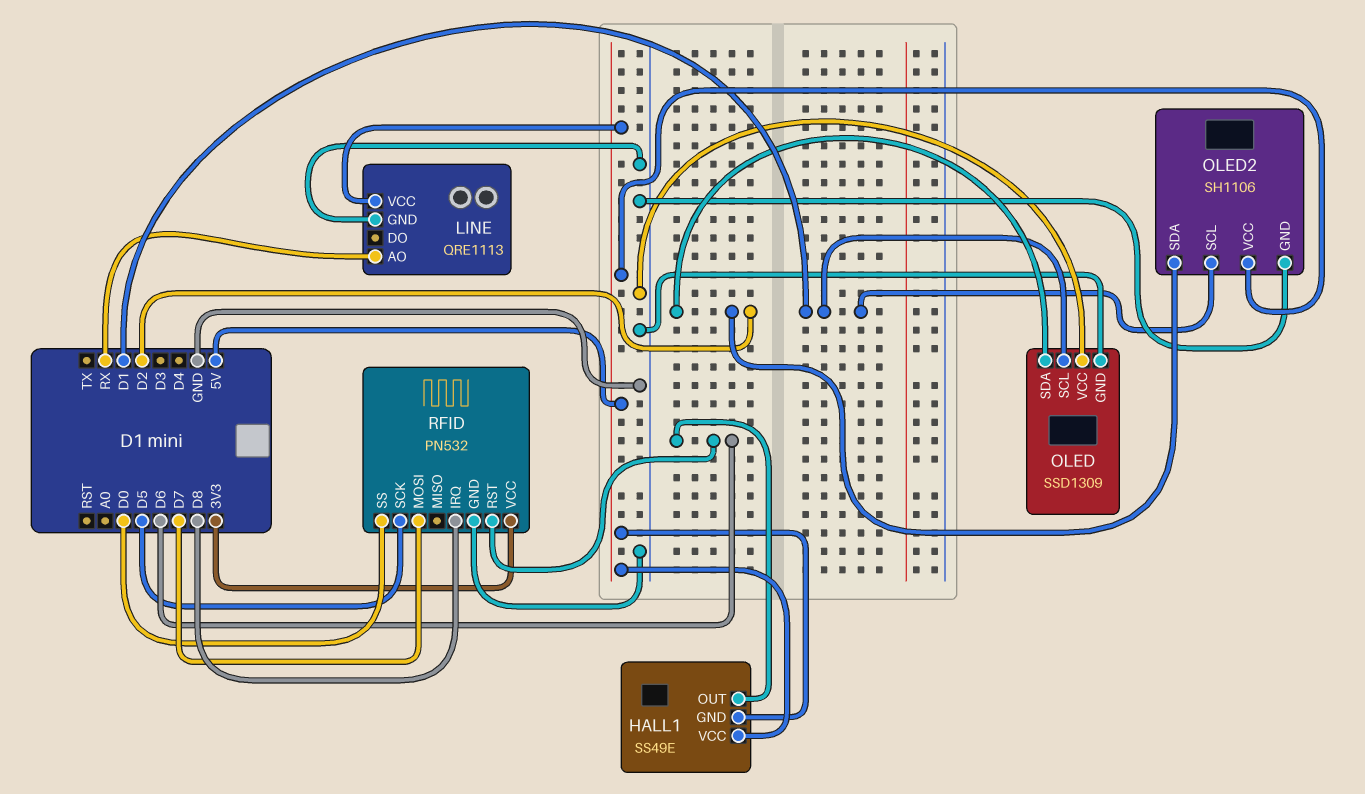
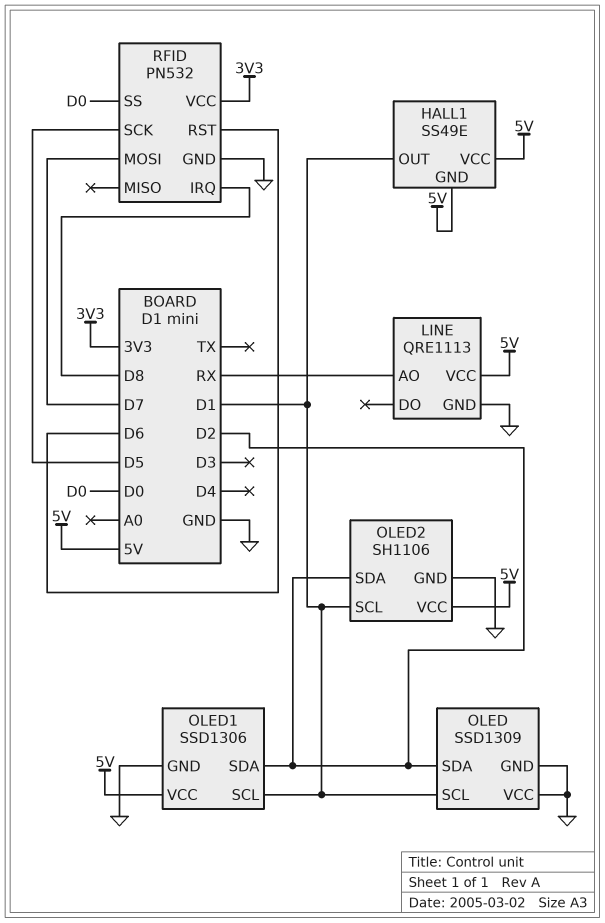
HALL1 pin OUT: D6 -> D1
OLED1: none -> SSD1306
OLED1 pin GND: none -> GND
OLED1 pin SCL: none -> D1
OLED1 pin SDA: none -> D2
OLED1 pin VCC: none -> 5V

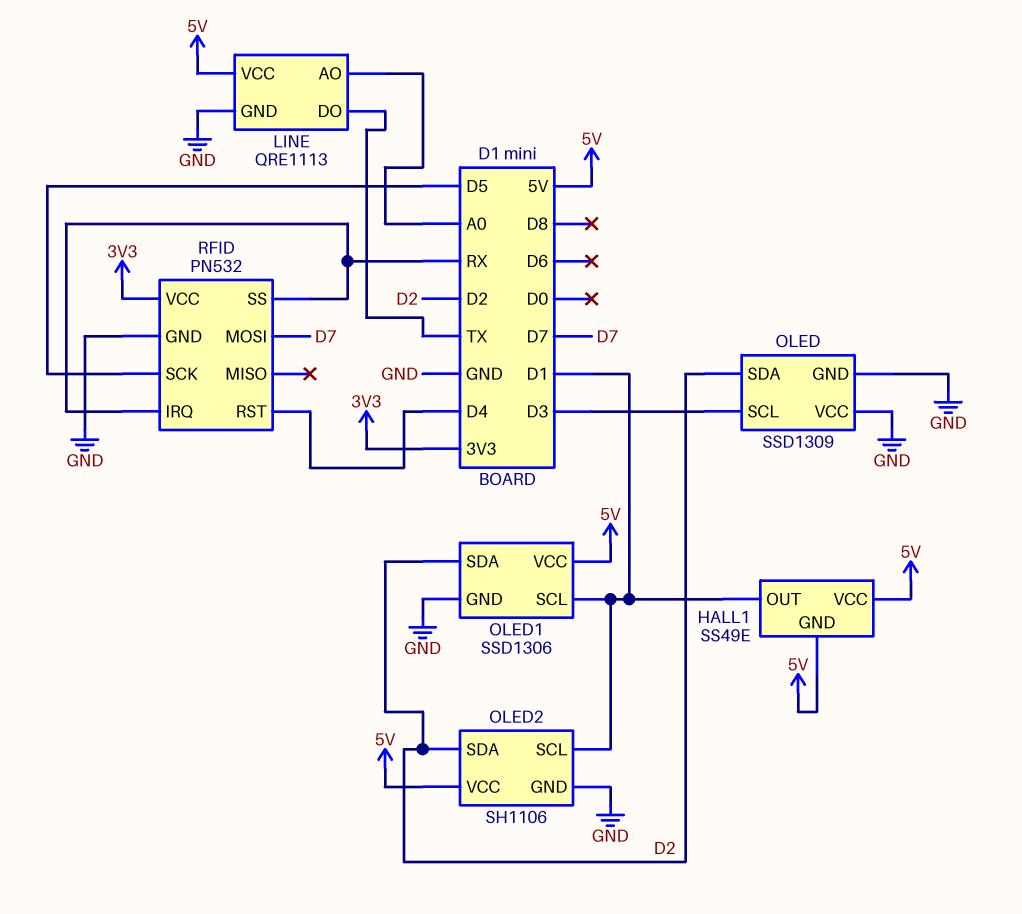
LINE pin AO: RX -> A0
LINE pin DO: none -> TX
OLED pin SCL: D1 -> D3
RFID pin IRQ: D8 -> RX
RFID pin RST: D6 -> D4
RFID pin SS: D0 -> RX

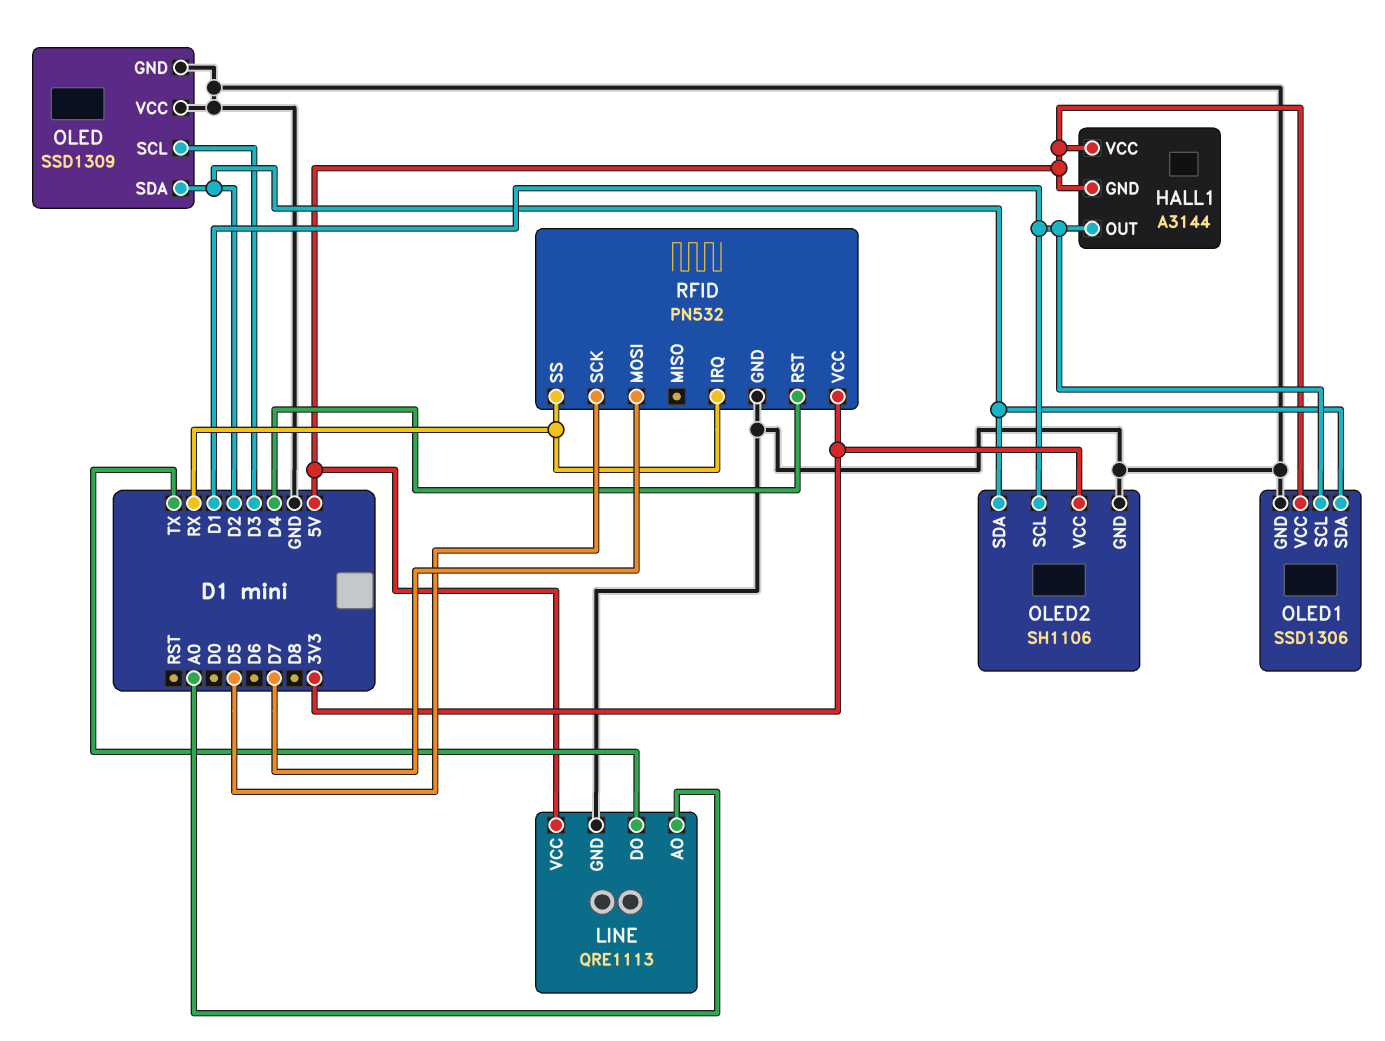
HALL1: SS49E -> A3144
OLED2 pin VCC: 5V -> 3V3

